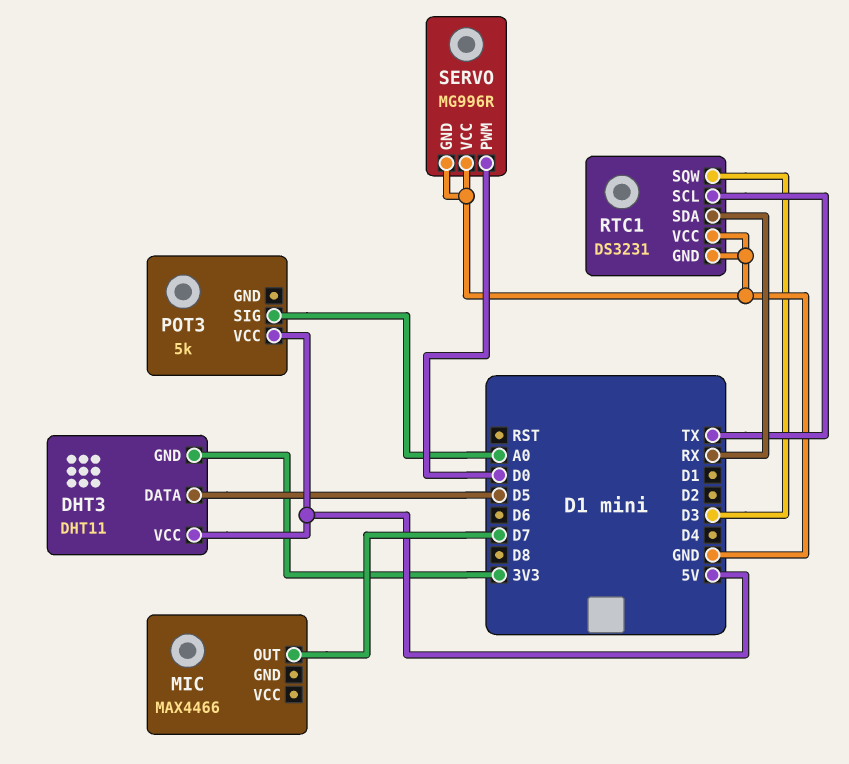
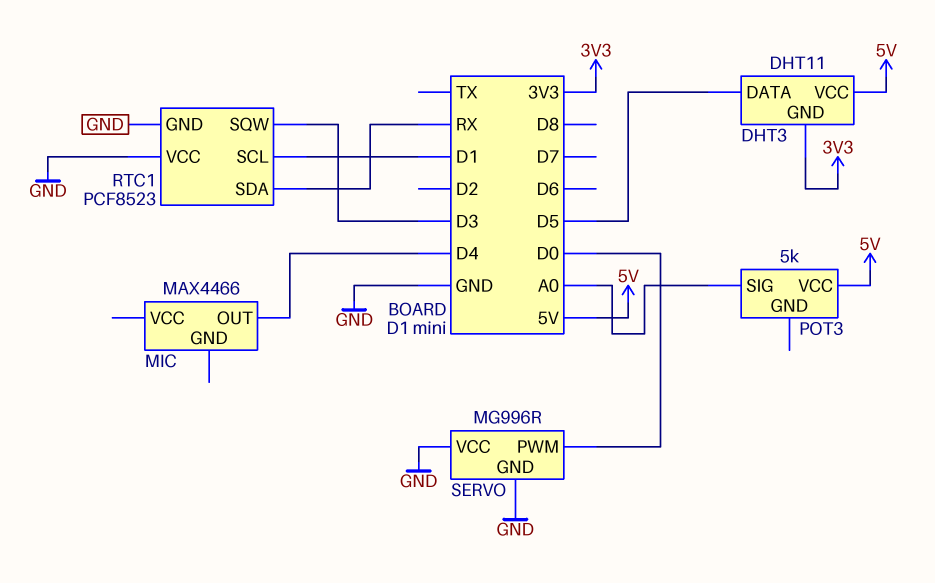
MIC pin OUT: D7 -> D4
RTC1: DS3231 -> PCF8523
RTC1 pin SCL: TX -> D1

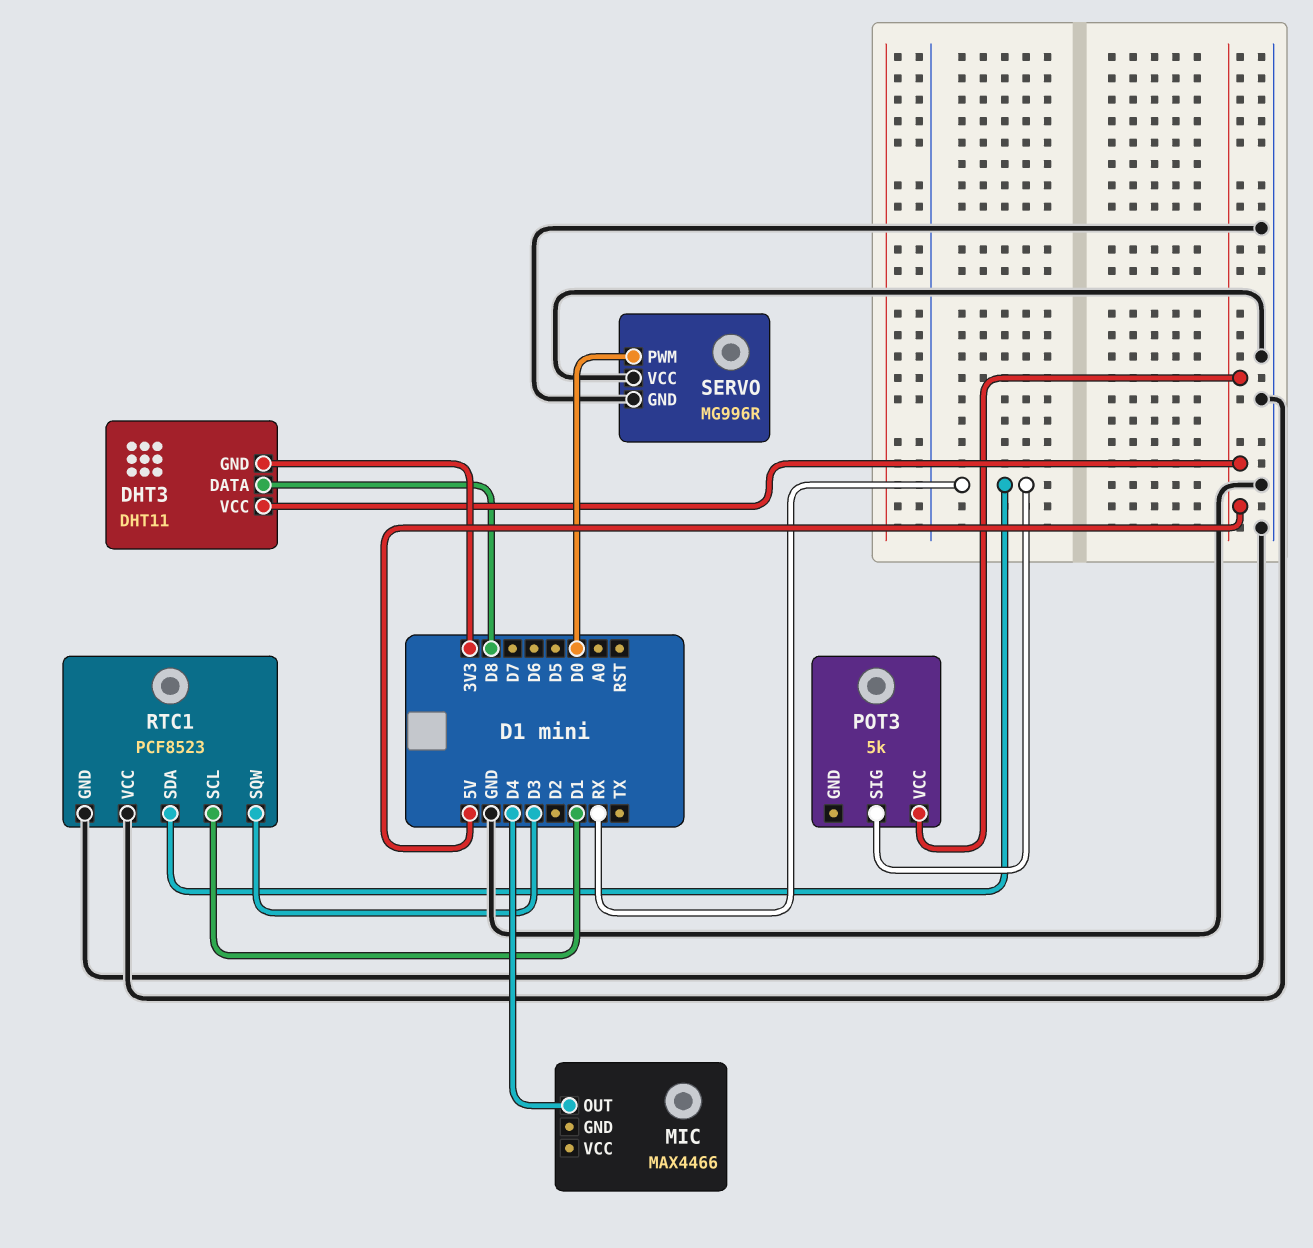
DHT3 pin DATA: D5 -> D8
POT3 pin SIG: A0 -> RX

